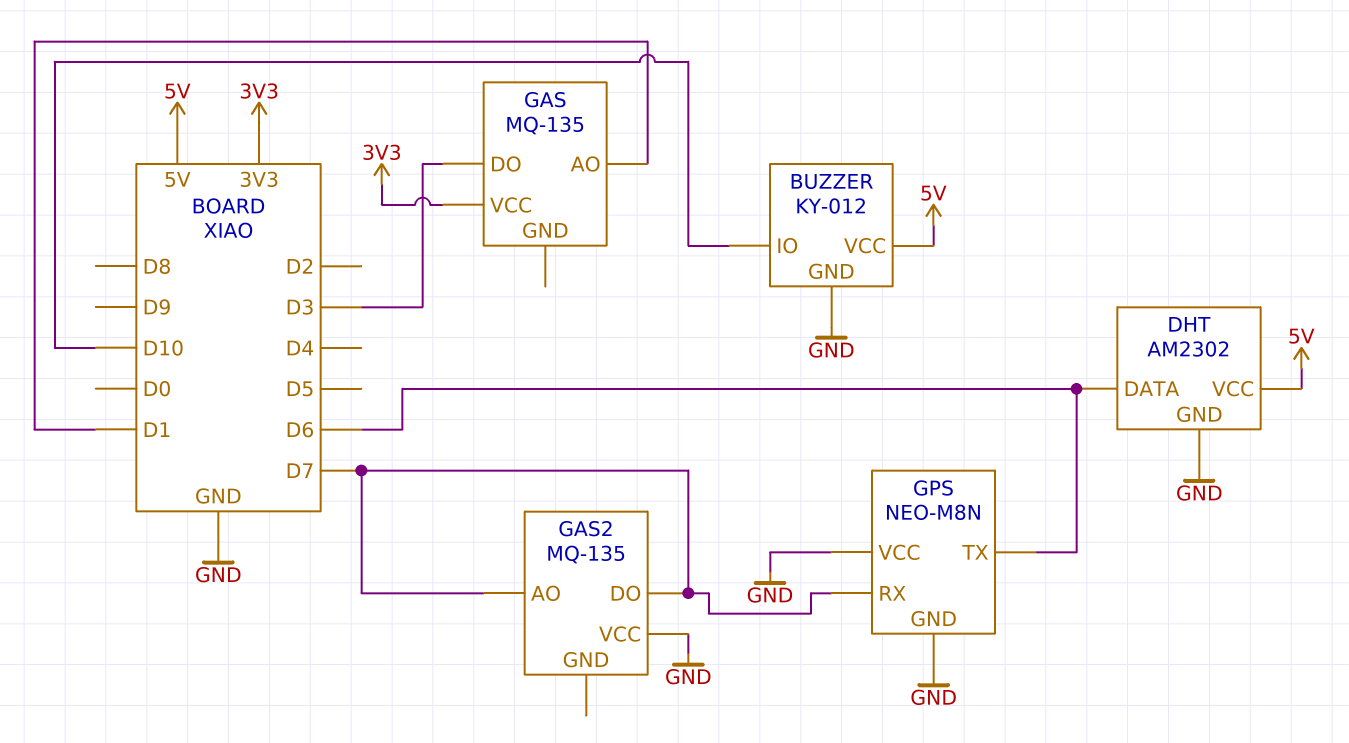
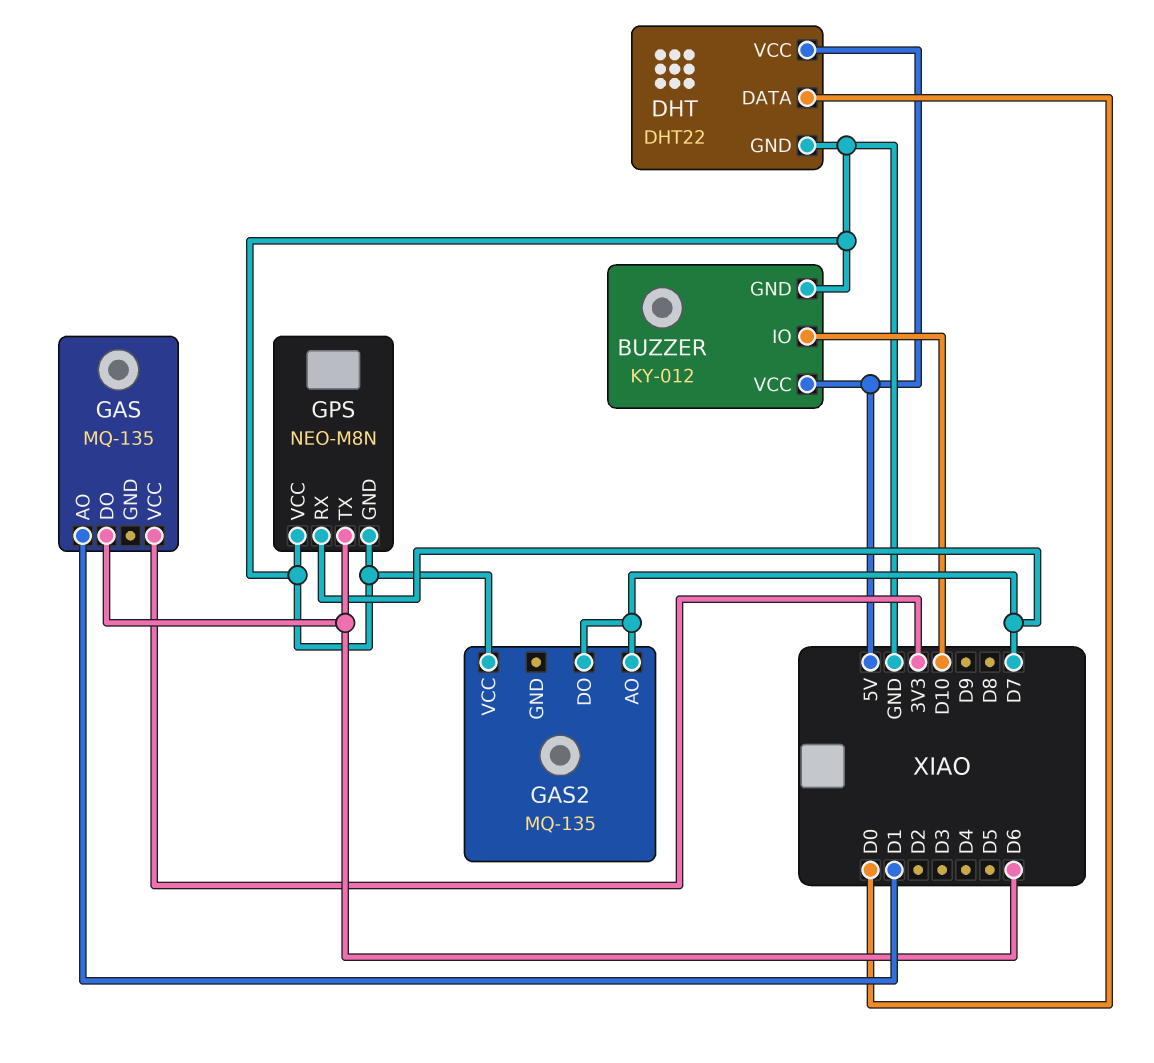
DHT: AM2302 -> DHT22
DHT pin DATA: D6 -> D0
GAS pin DO: D3 -> D6

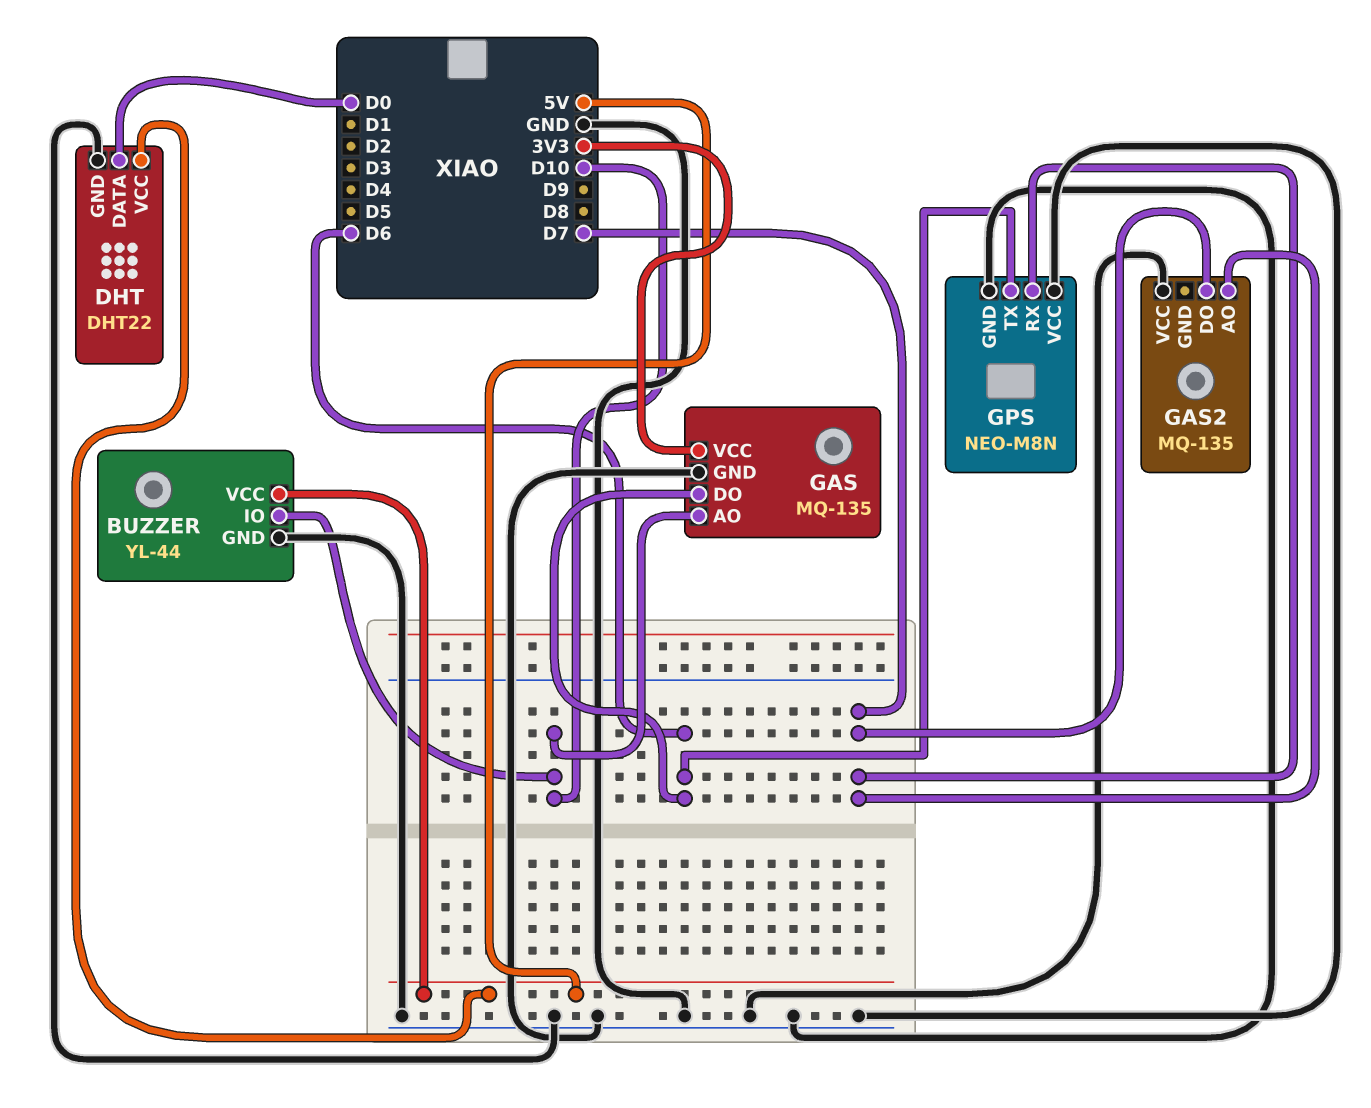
BUZZER: KY-012 -> YL-44
GAS pin AO: D1 -> D10
GAS pin GND: none -> GND

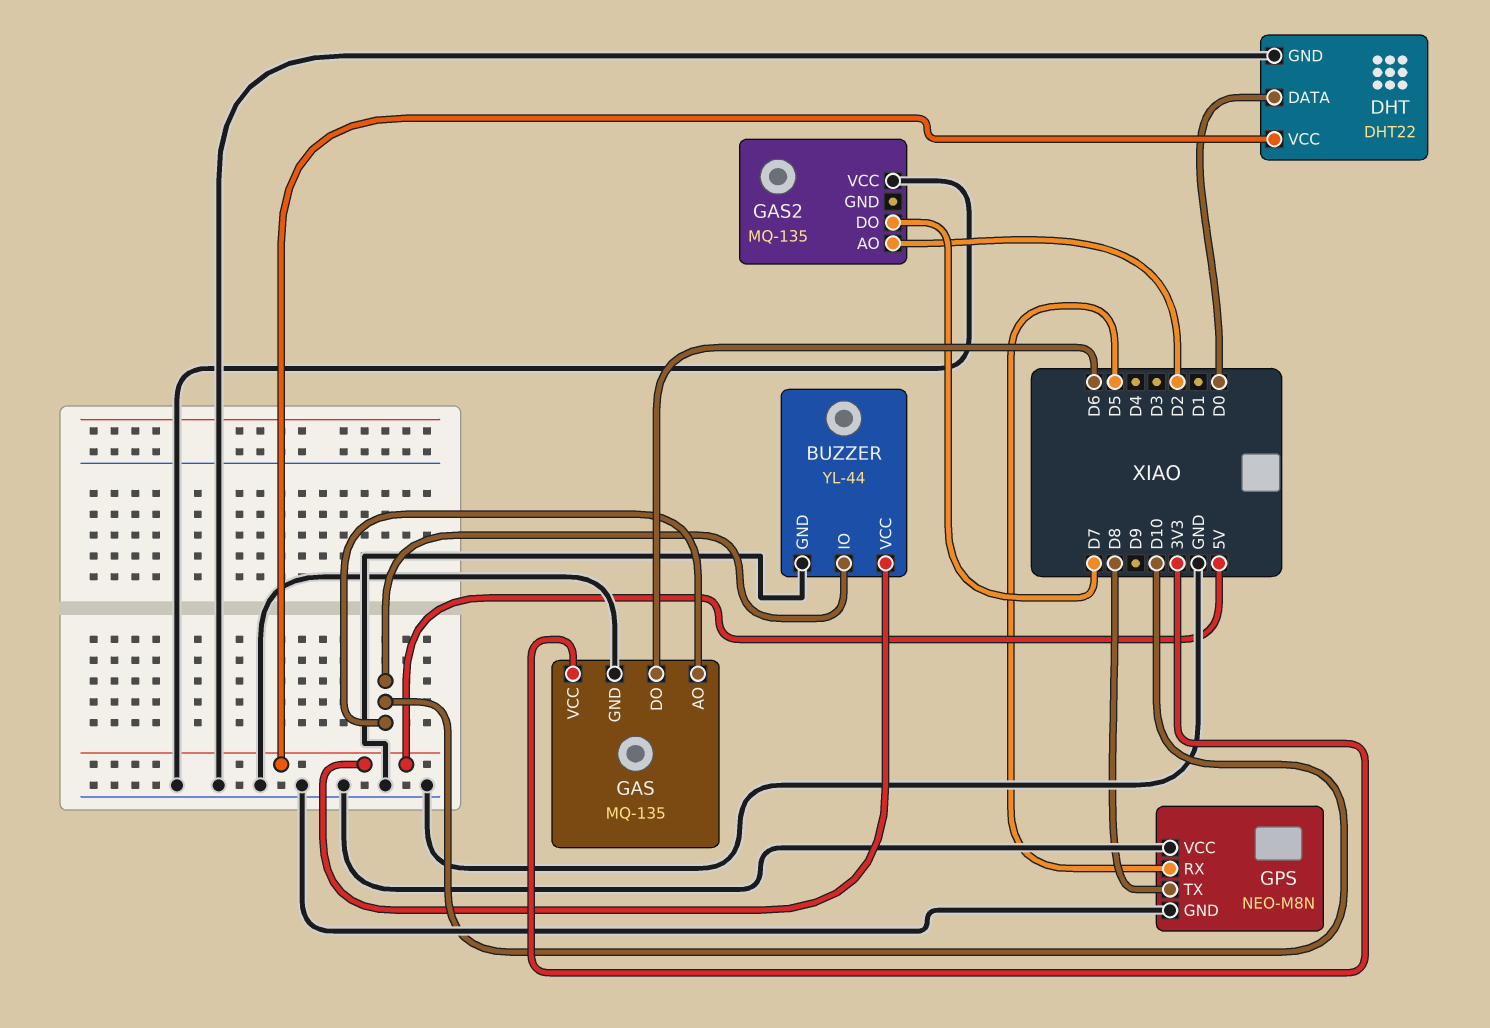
GAS2 pin AO: D7 -> D2
GPS pin RX: D7 -> D5
GPS pin TX: D6 -> D8

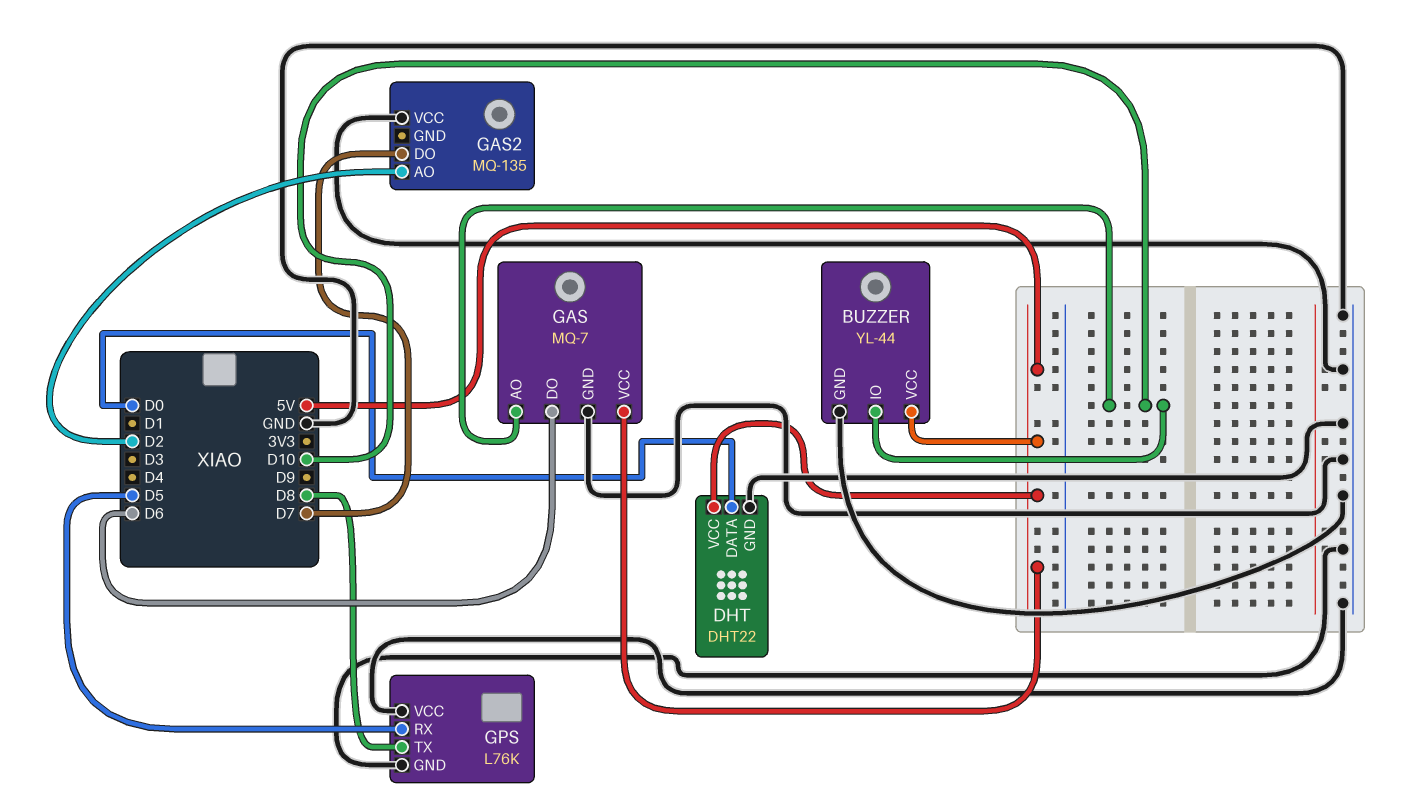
GAS: MQ-135 -> MQ-7
GAS pin VCC: 3V3 -> 5V
GPS: NEO-M8N -> L76K

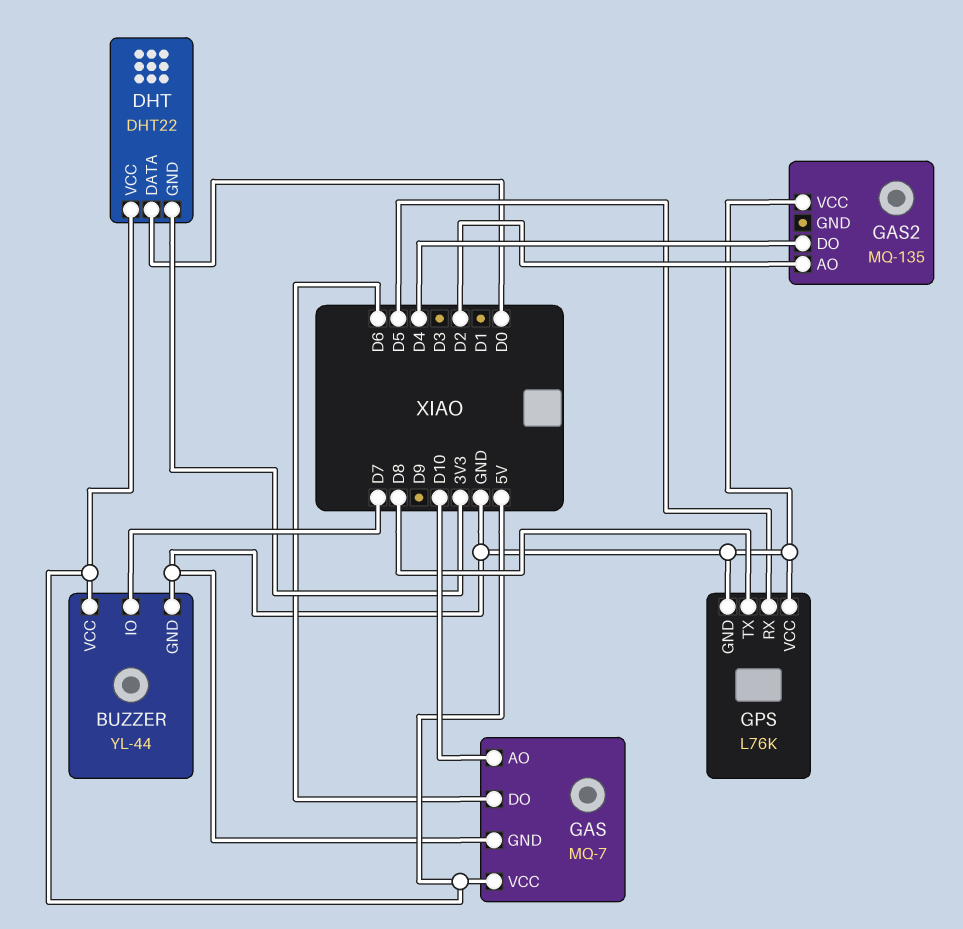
BUZZER pin IO: D10 -> D7
DHT pin GND: GND -> 3V3
GAS2 pin DO: D7 -> D4

